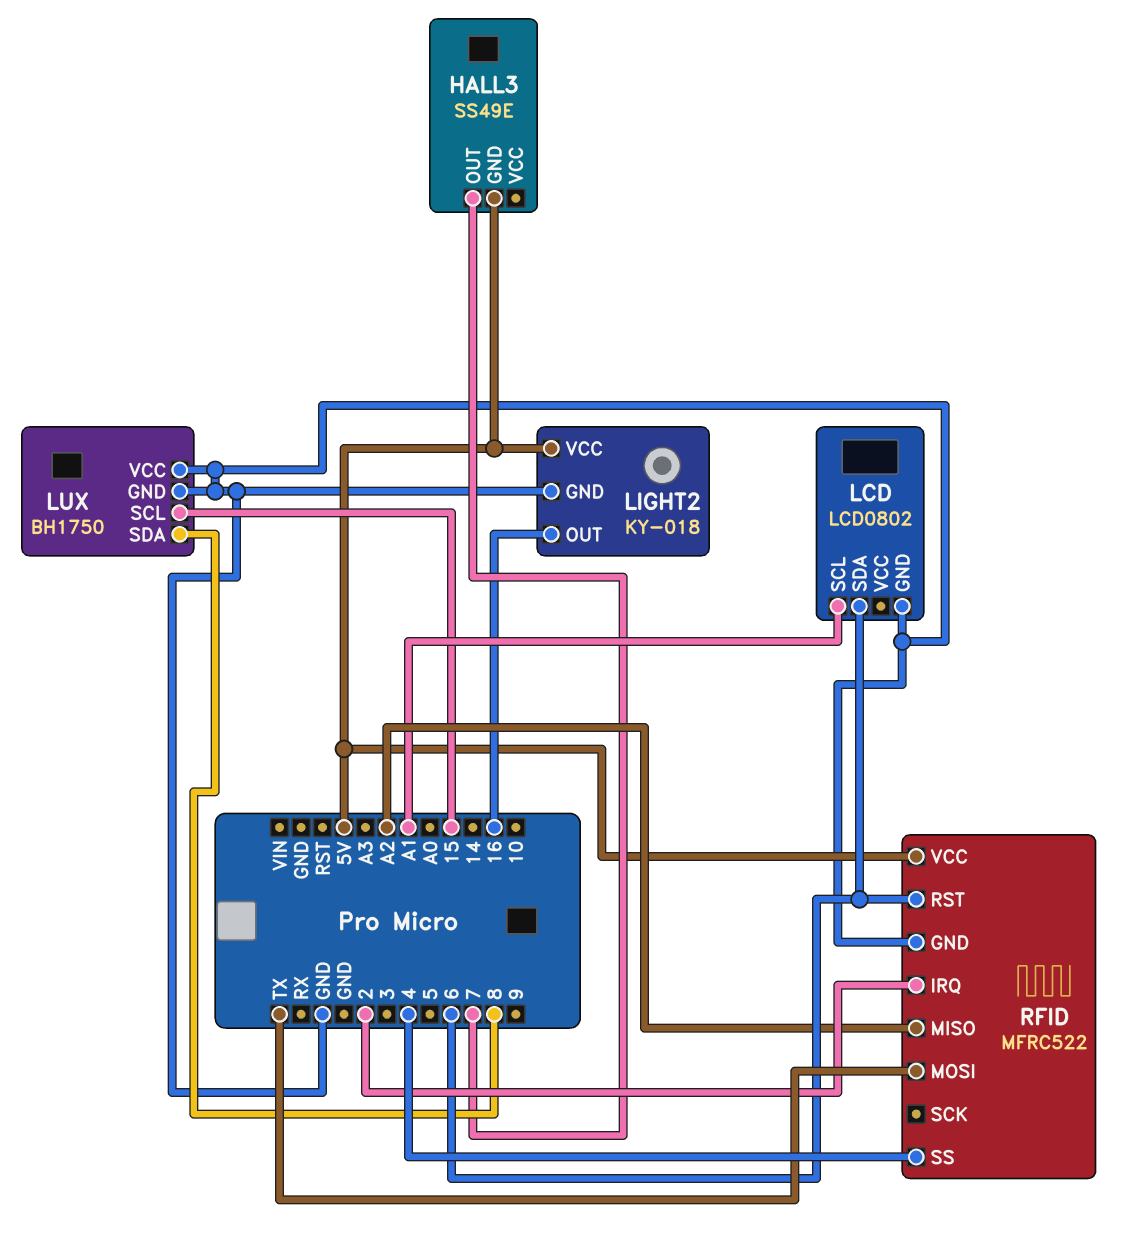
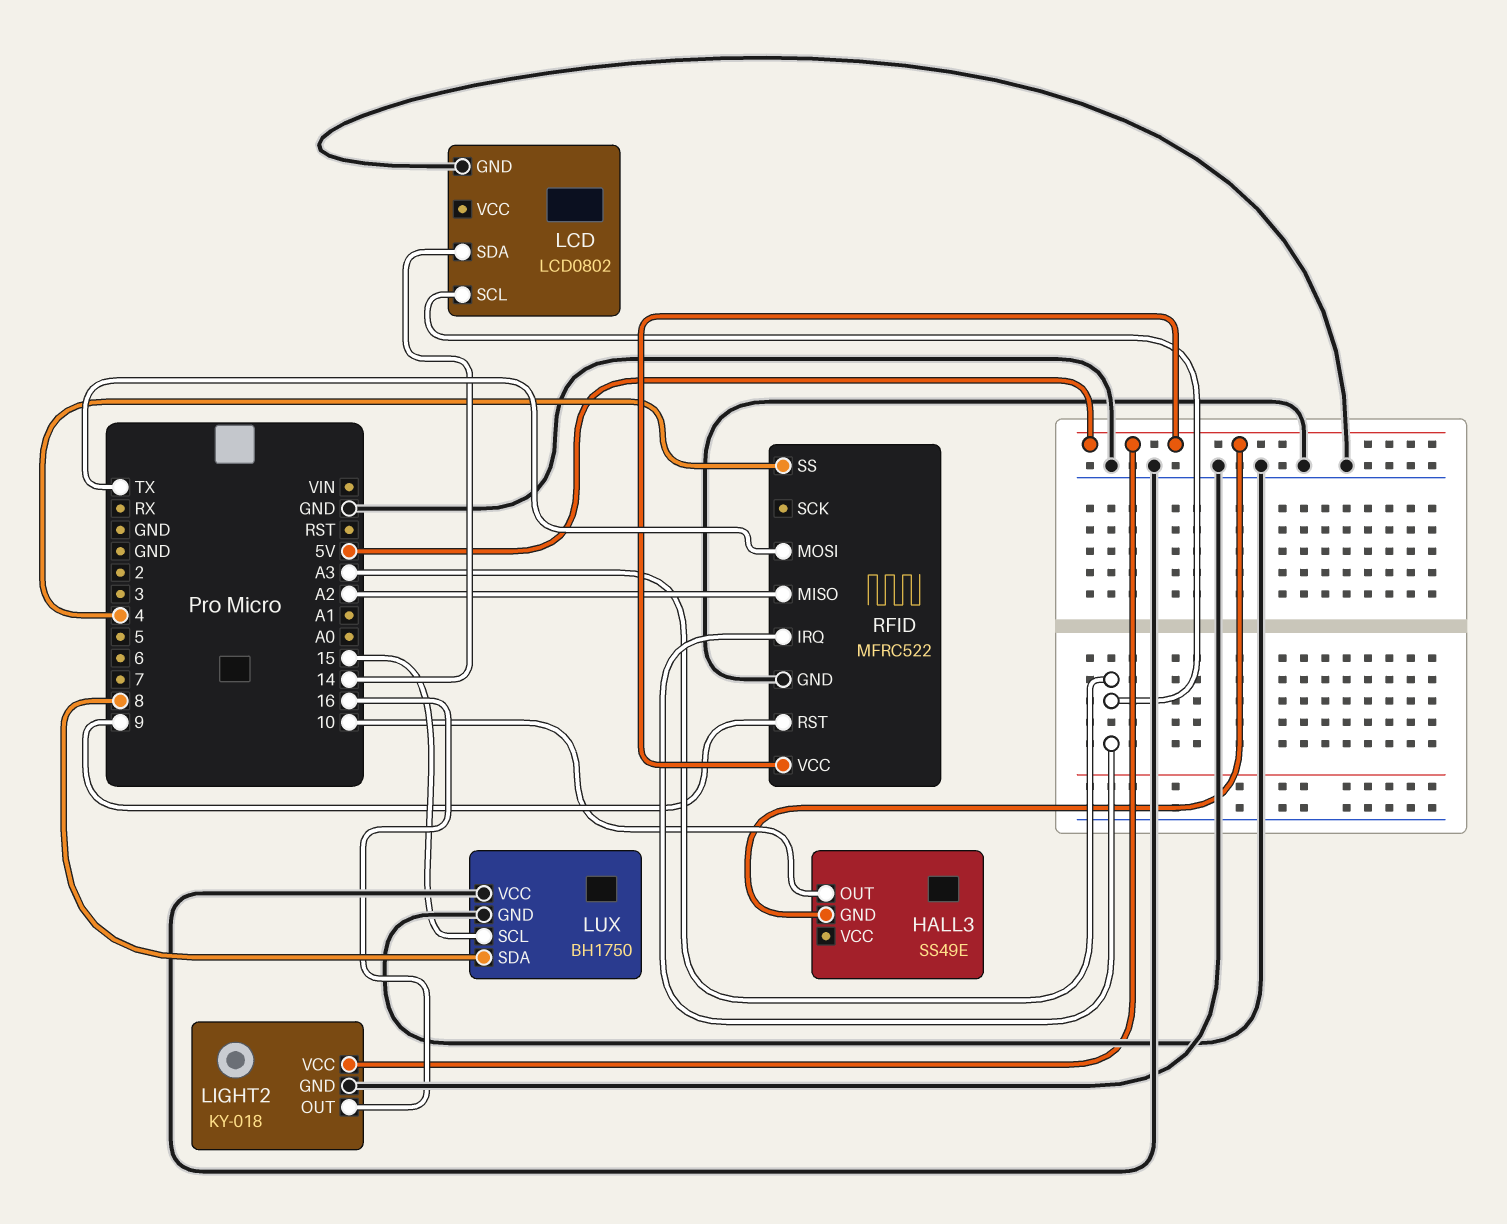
HALL3 pin OUT: 7 -> 10
LCD pin SCL: A1 -> A3
LCD pin SDA: 6 -> 14
RFID pin IRQ: 2 -> A3
RFID pin RST: 6 -> 9

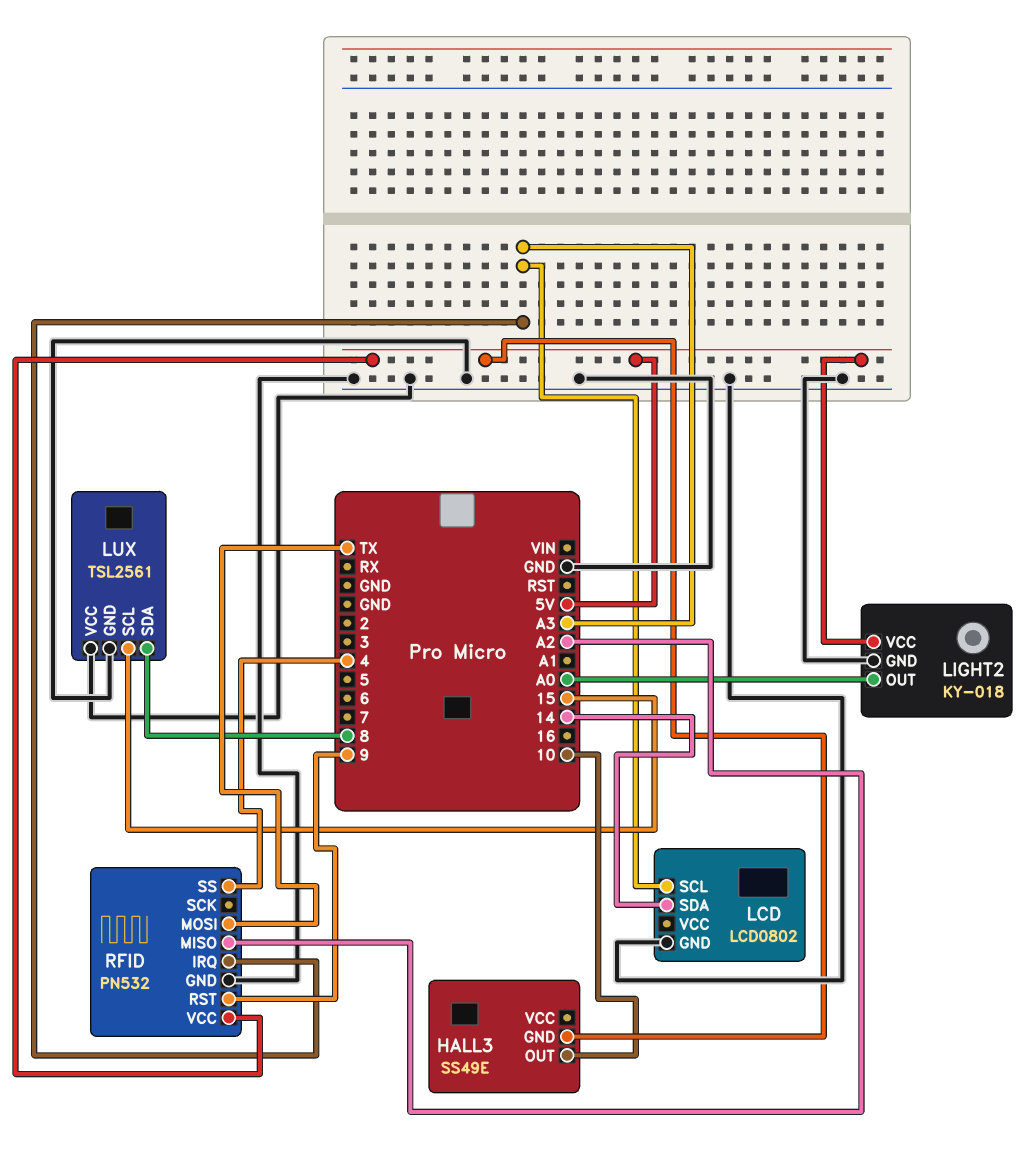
LIGHT2 pin OUT: 16 -> A0
LUX: BH1750 -> TSL2561
RFID: MFRC522 -> PN532

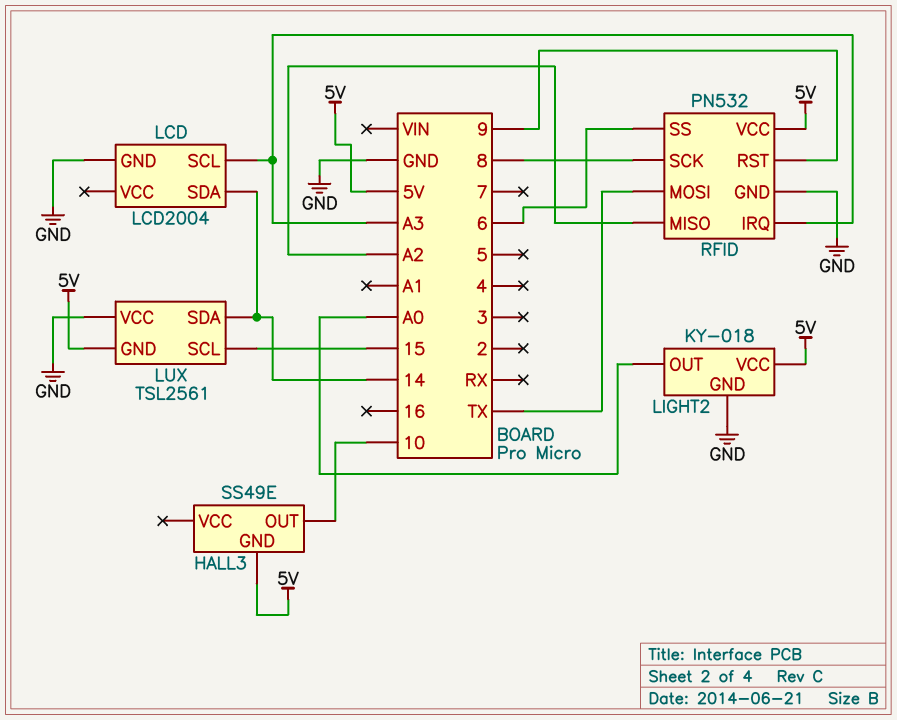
LCD: LCD0802 -> LCD2004
LUX pin GND: GND -> 5V
LUX pin SDA: 8 -> 14
RFID pin SCK: none -> 8
RFID pin SS: 4 -> 6

